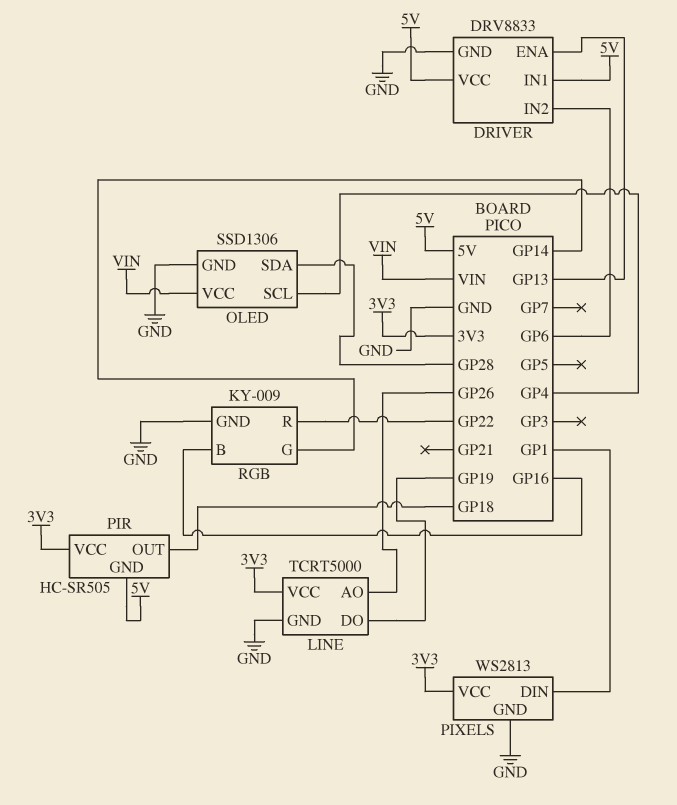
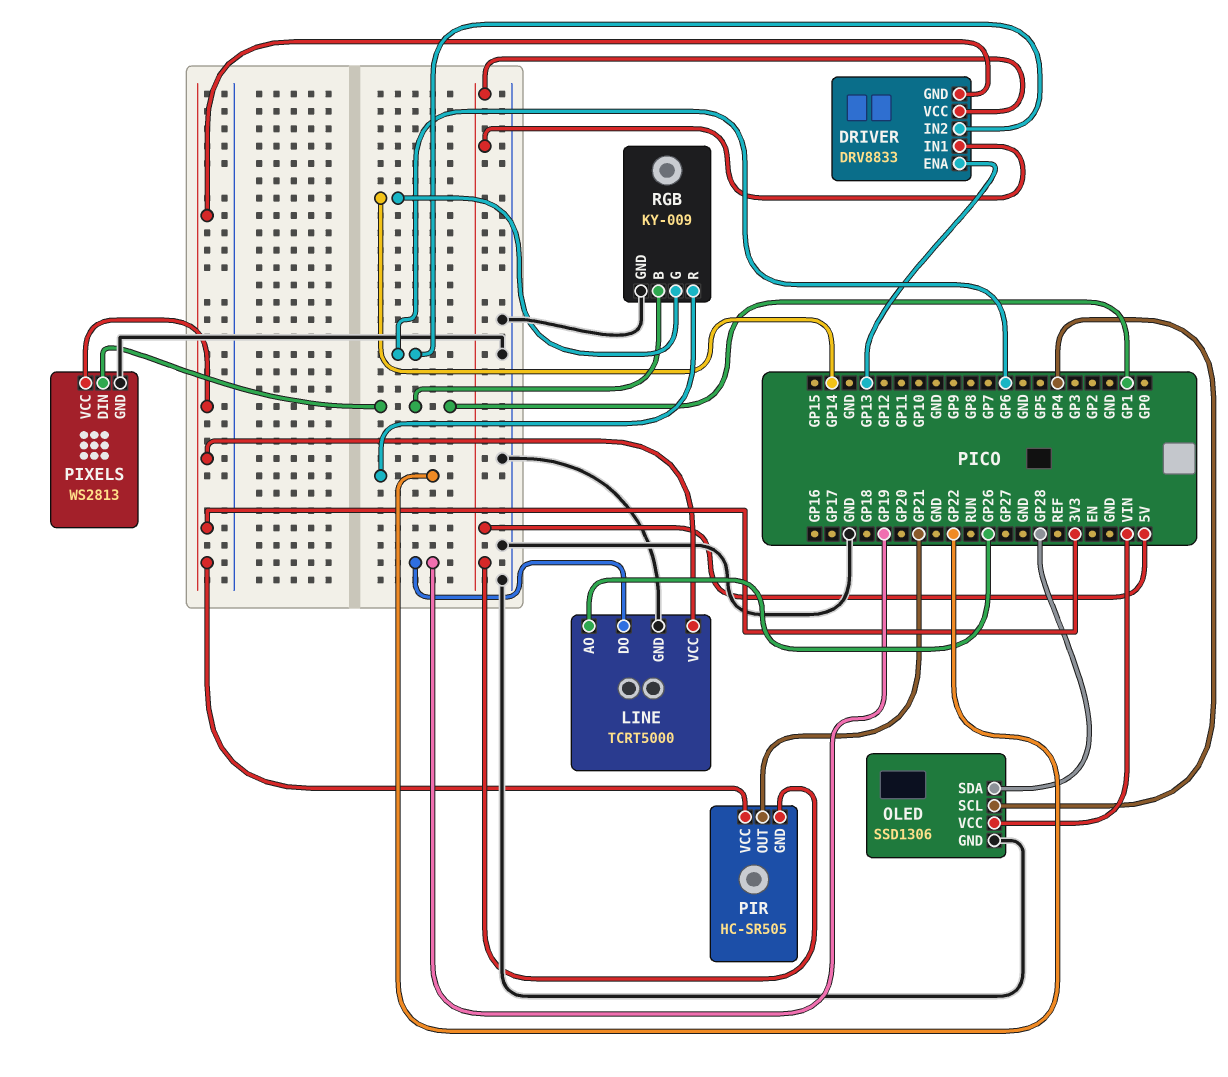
DRIVER pin GND: GND -> 3V3
PIR pin OUT: GP18 -> GP21
RGB pin B: GP16 -> GP1

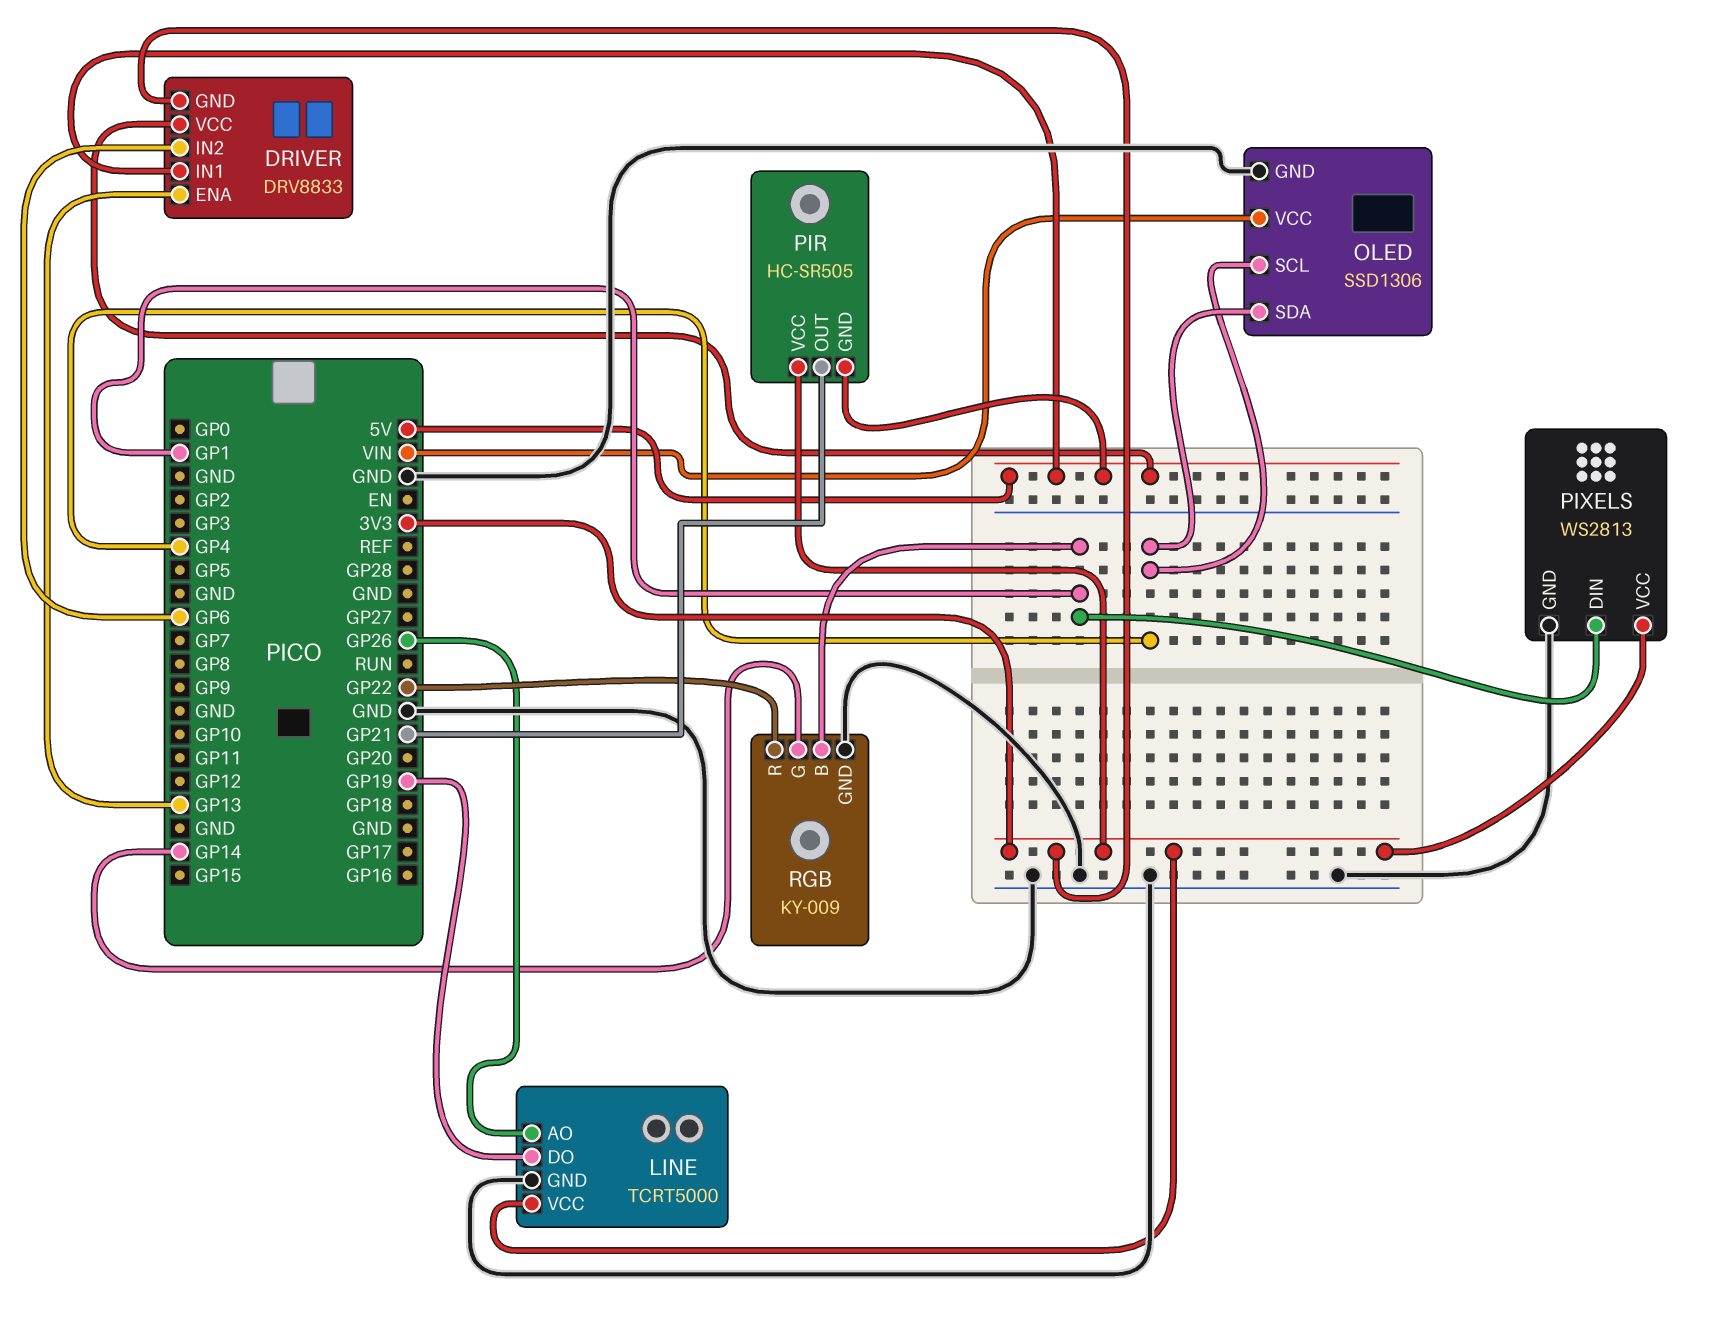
OLED pin SDA: GP28 -> GP4

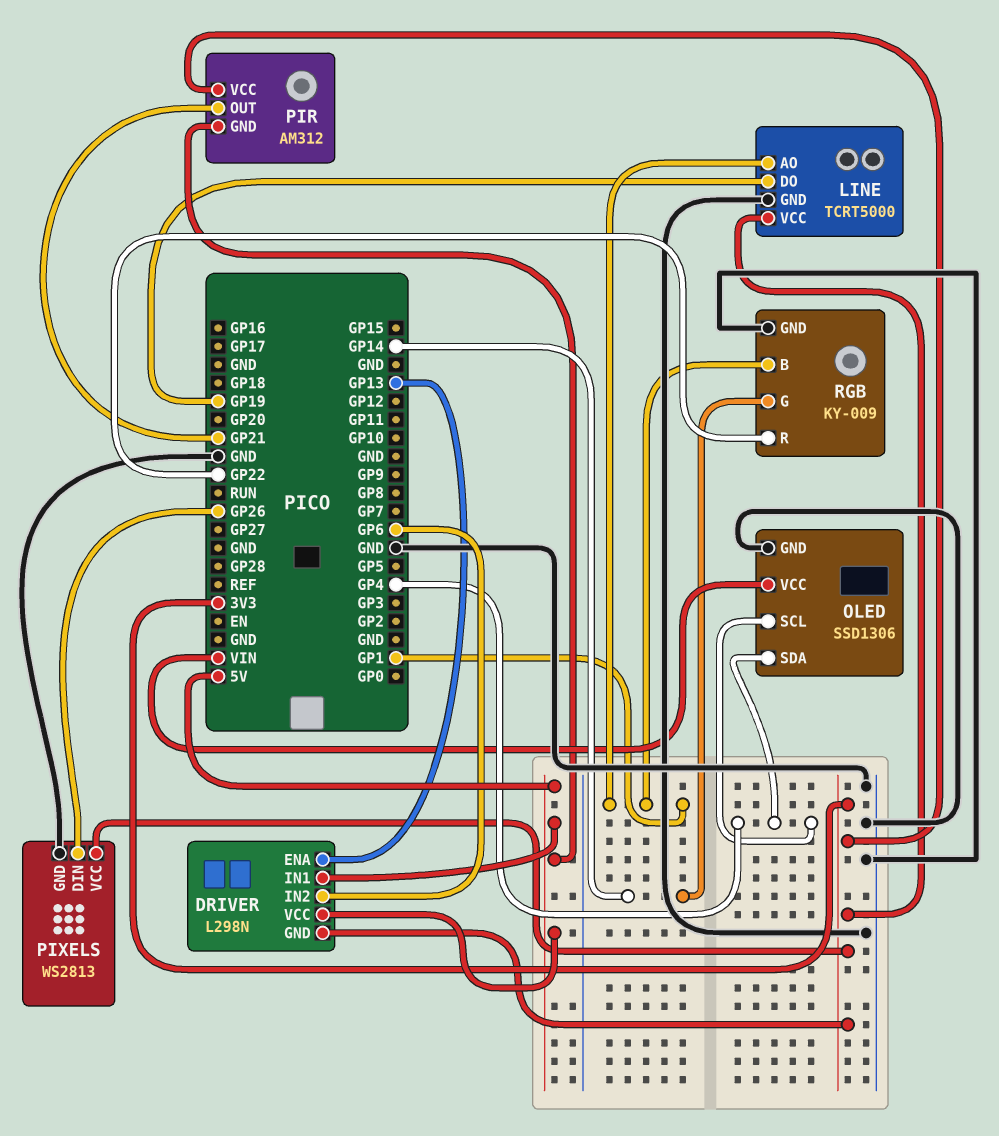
DRIVER: DRV8833 -> L298N
LINE pin AO: GP26 -> GP1
PIR: HC-SR505 -> AM312
PIXELS pin DIN: GP1 -> GP26

